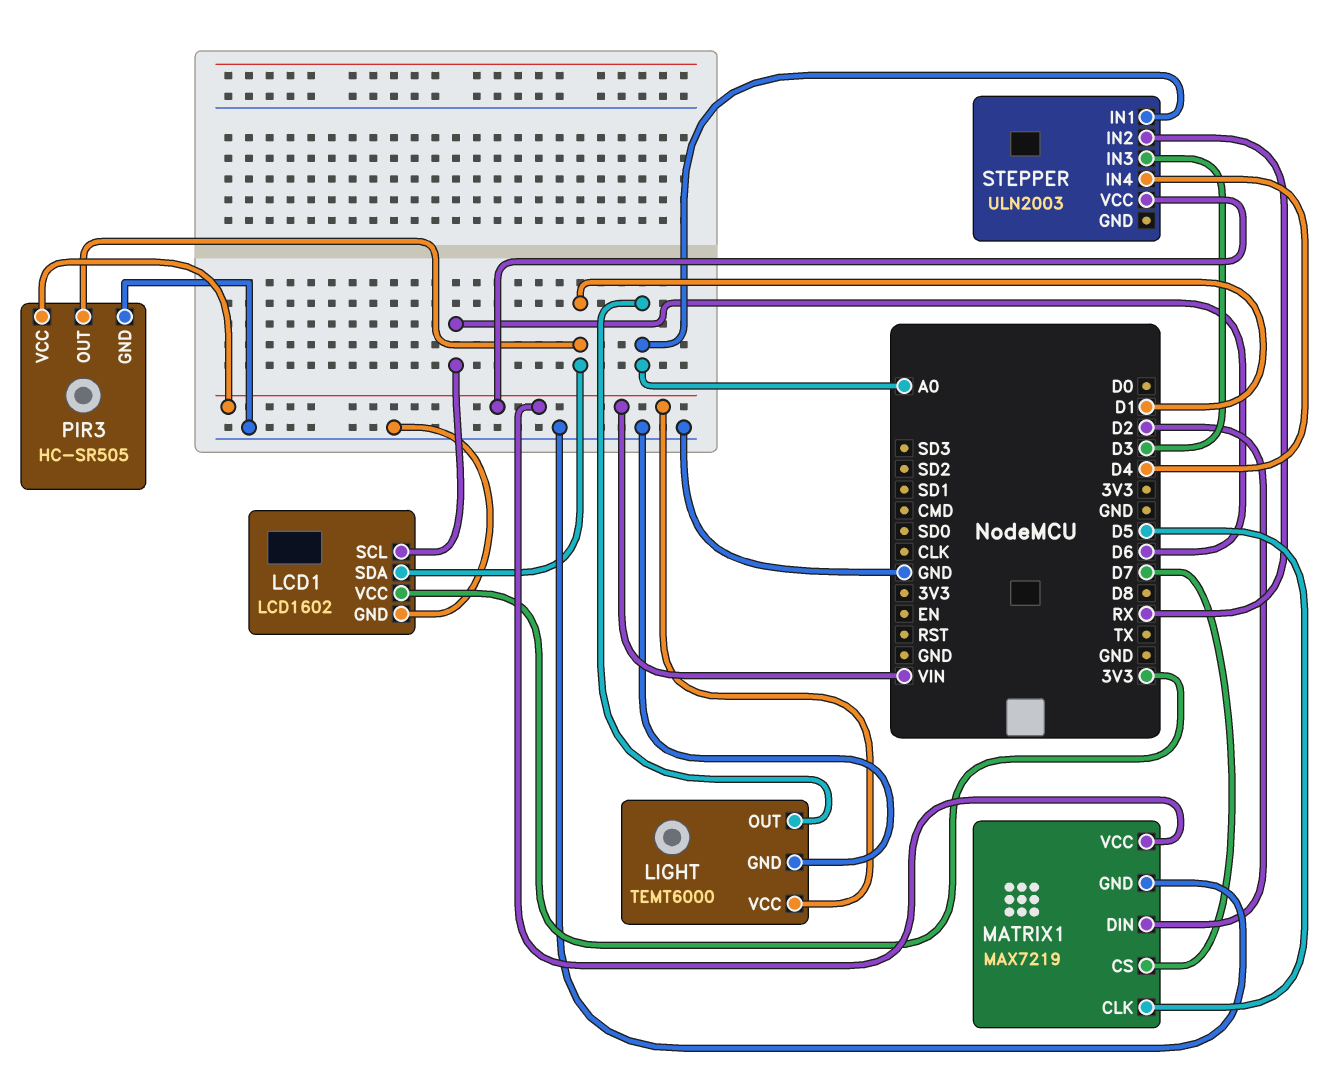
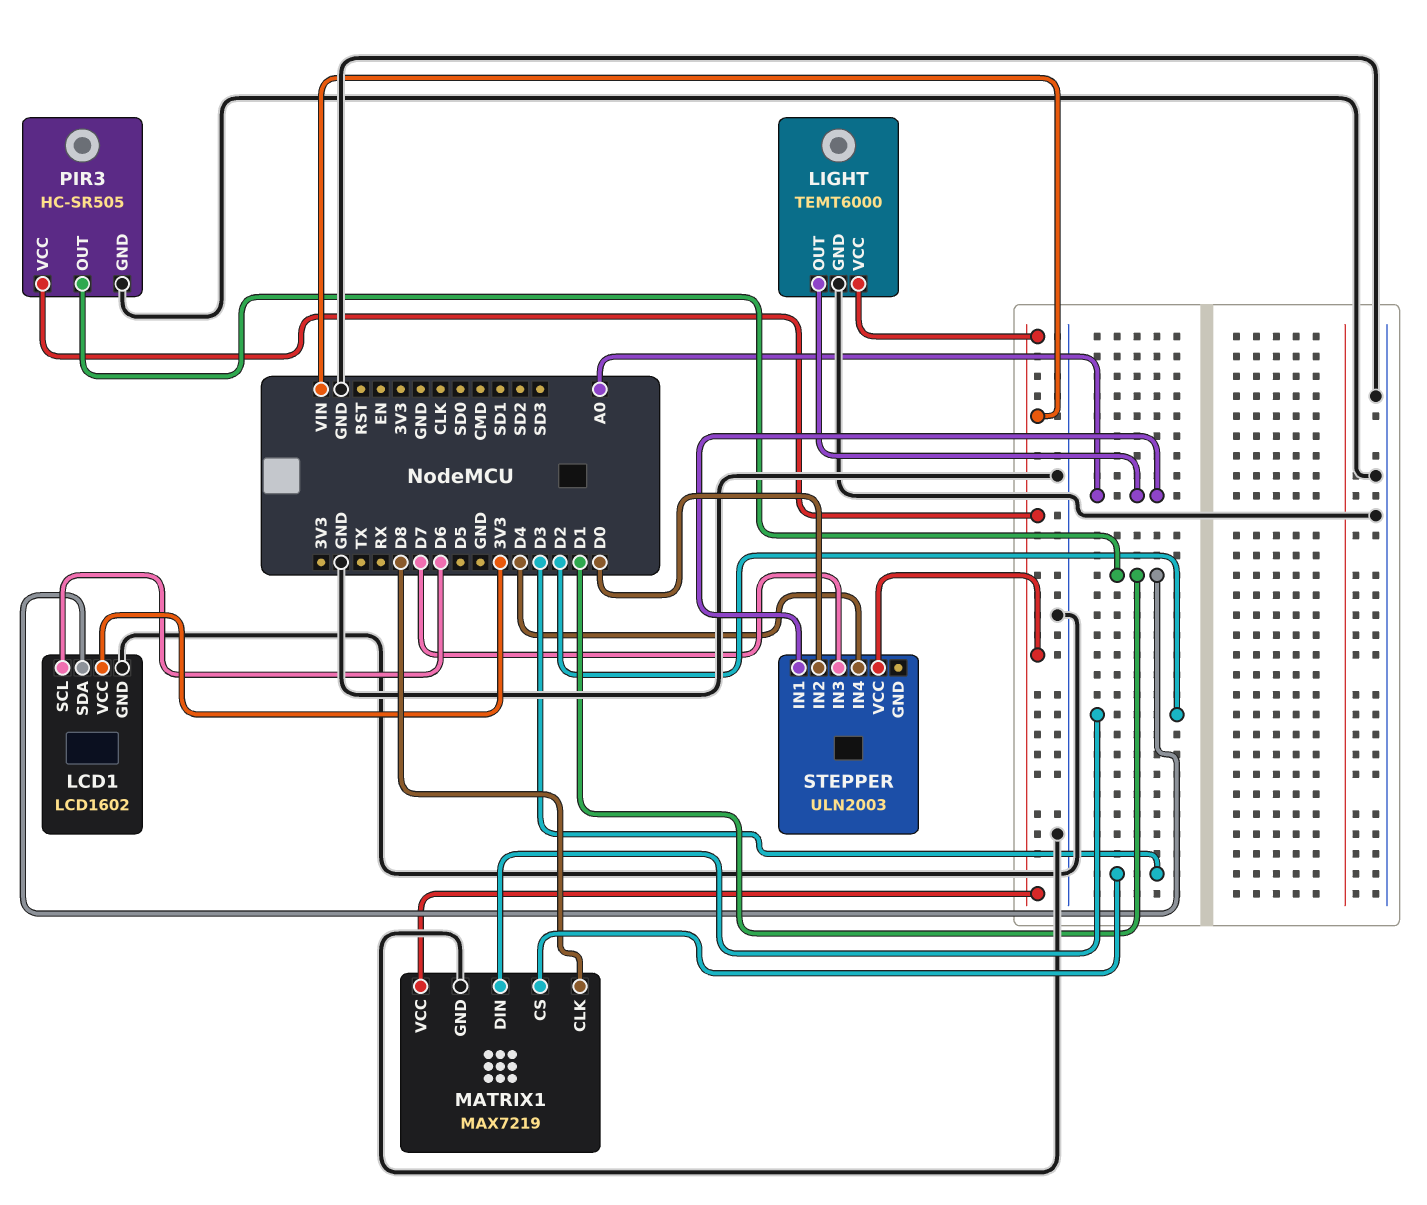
MATRIX1 pin CLK: D5 -> D8
MATRIX1 pin CS: D7 -> D3
STEPPER pin IN2: RX -> D0
STEPPER pin IN3: D3 -> D7

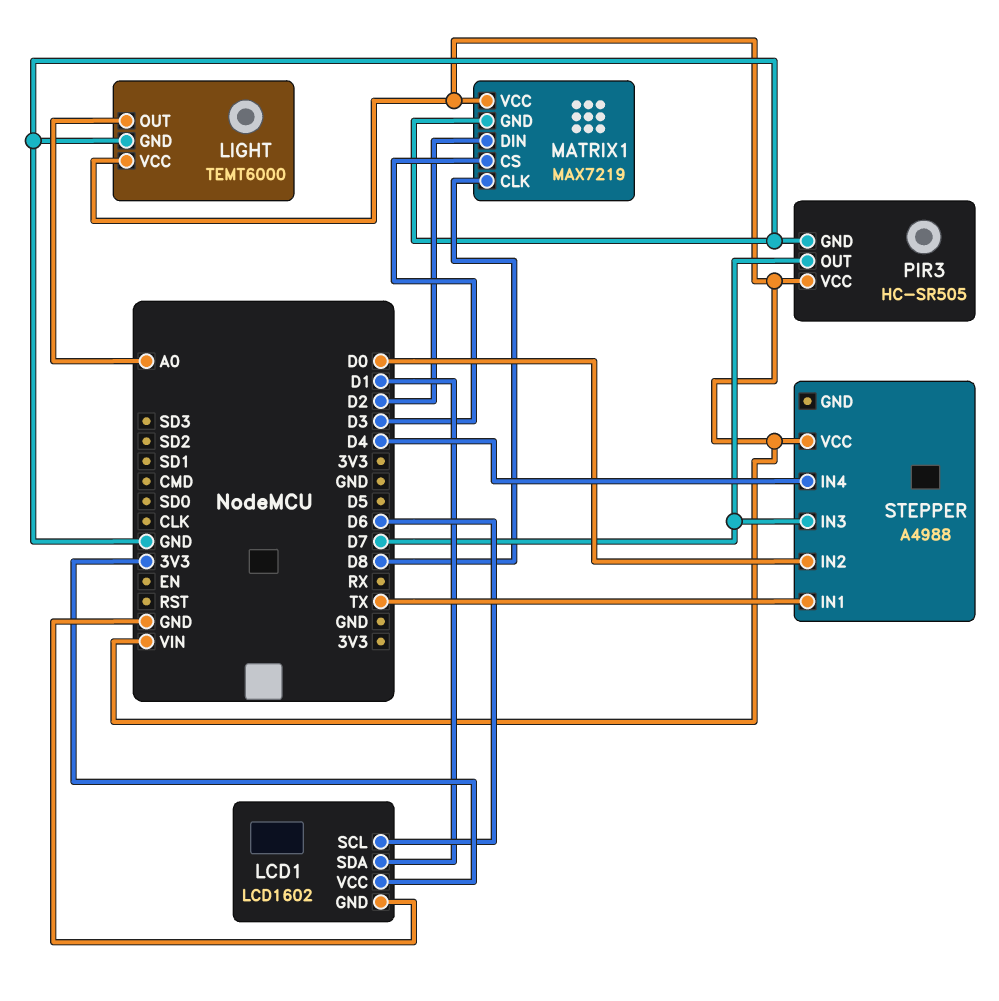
PIR3 pin OUT: D1 -> D7
STEPPER: ULN2003 -> A4988
STEPPER pin IN1: A0 -> TX

